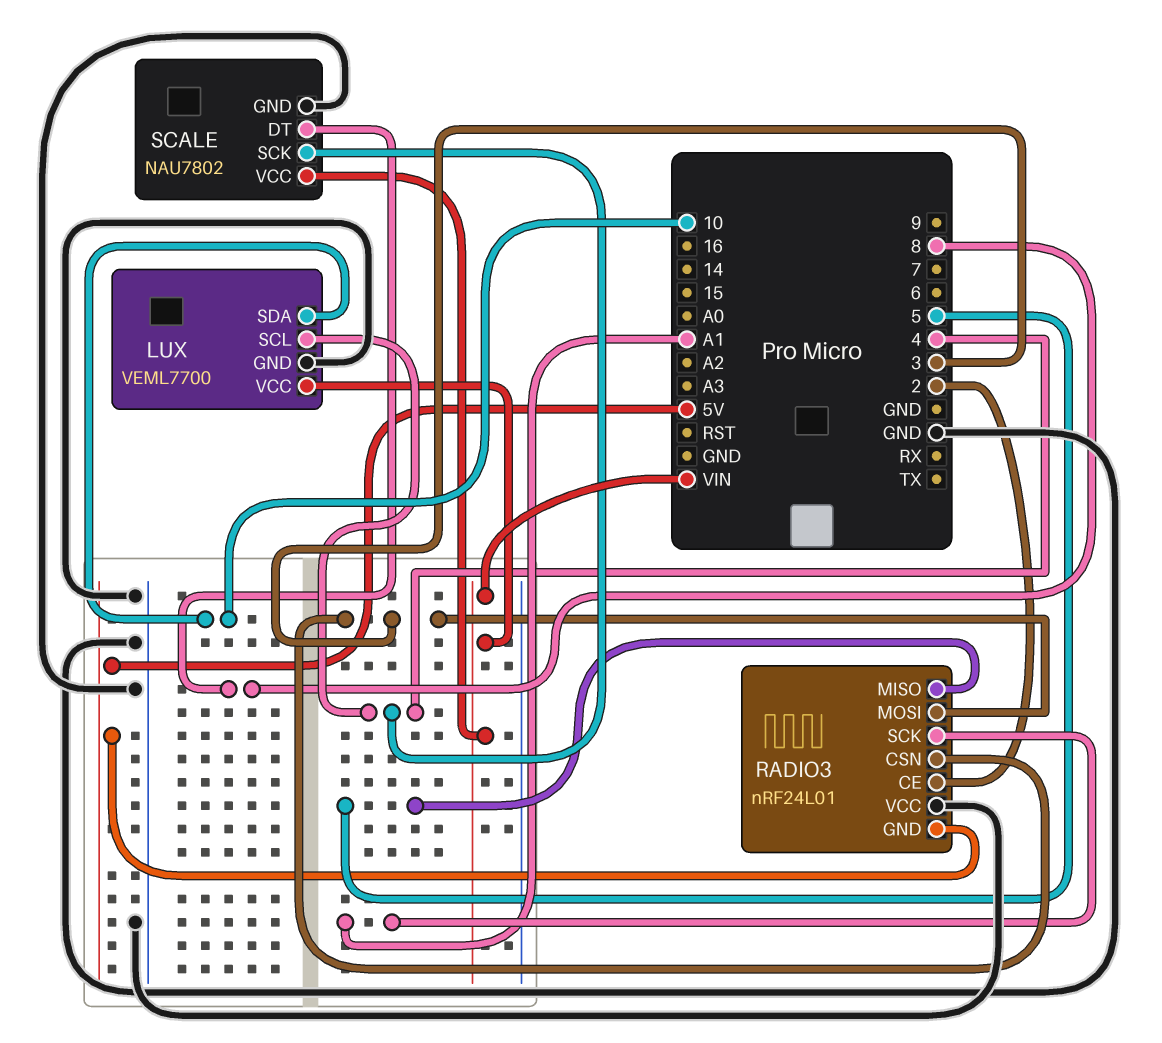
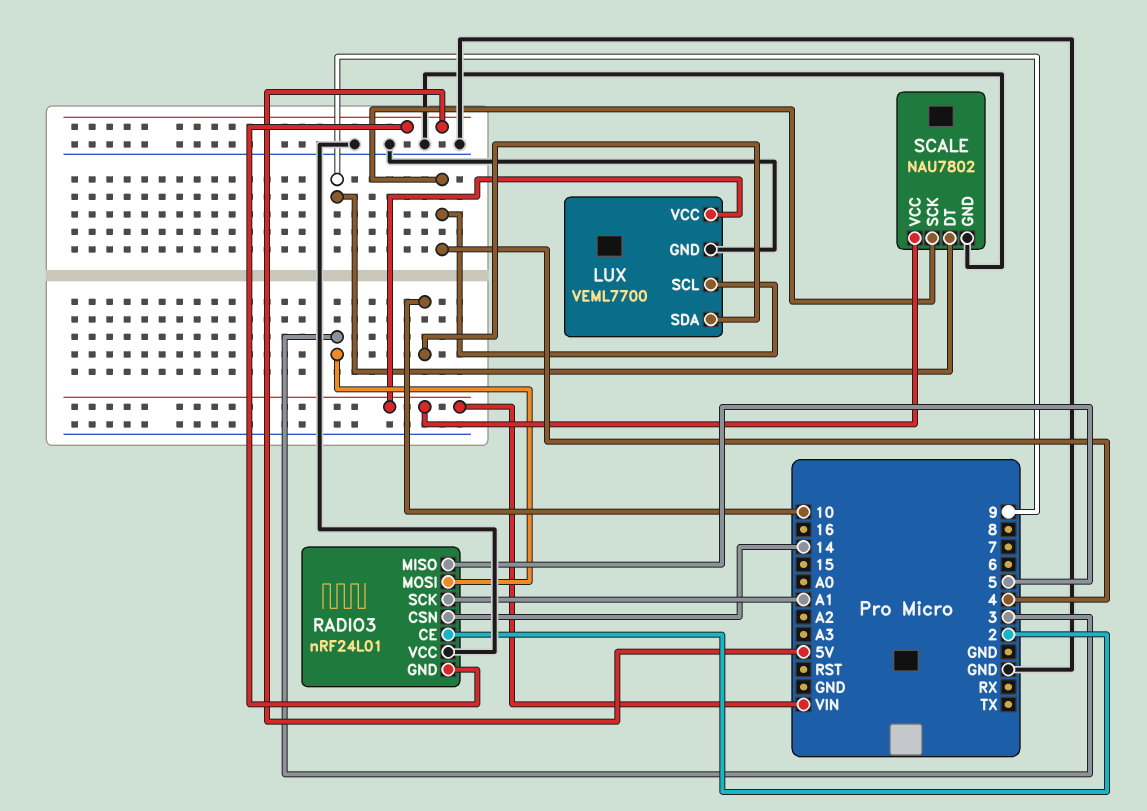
RADIO3 pin CSN: 3 -> 14
SCALE pin DT: 8 -> 9

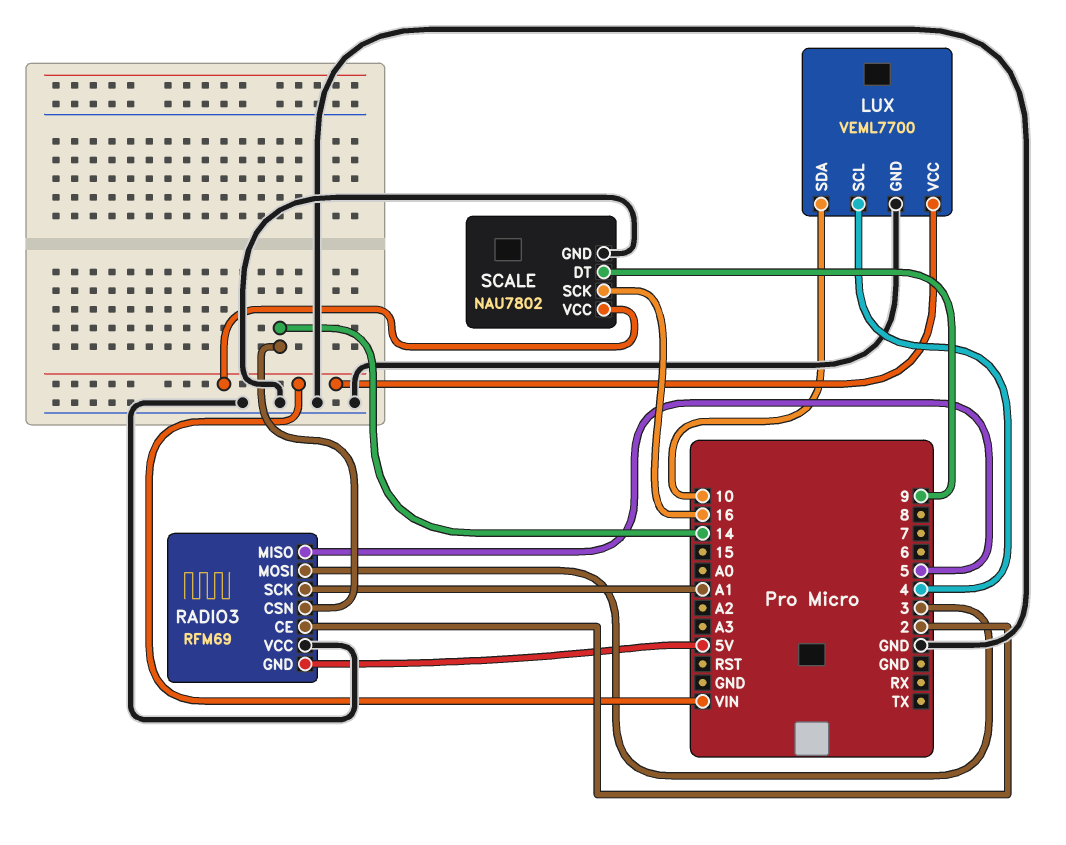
RADIO3: nRF24L01 -> RFM69
SCALE pin SCK: 4 -> 16

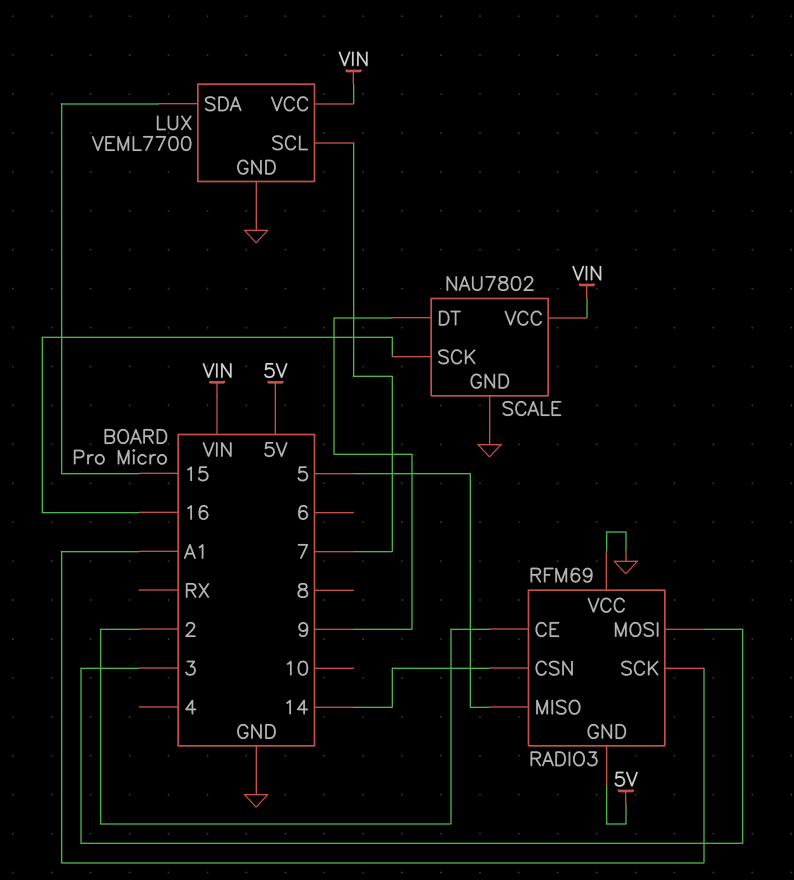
LUX pin SCL: 4 -> 7
LUX pin SDA: 10 -> 15

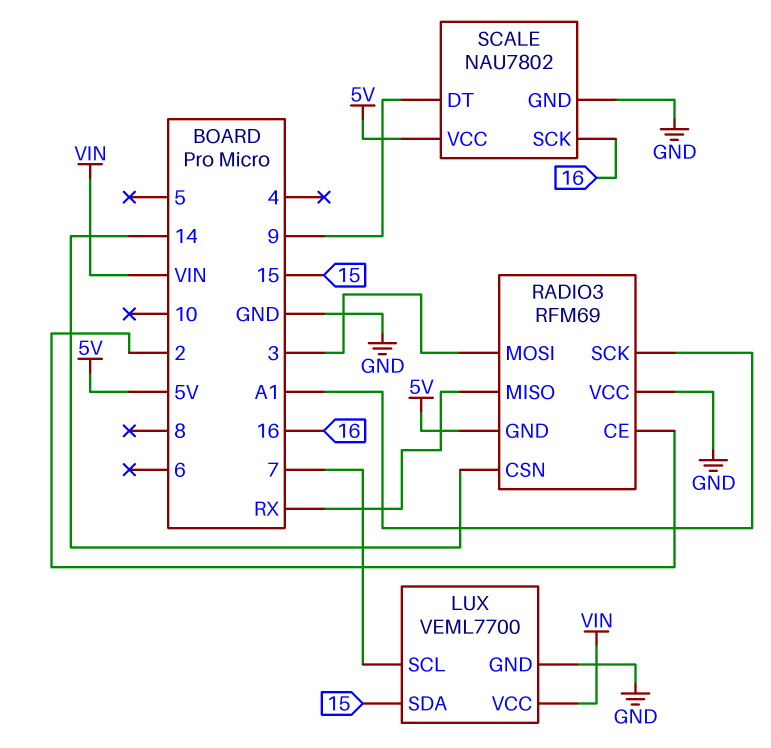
RADIO3 pin MISO: 5 -> RX
SCALE pin VCC: VIN -> 5V

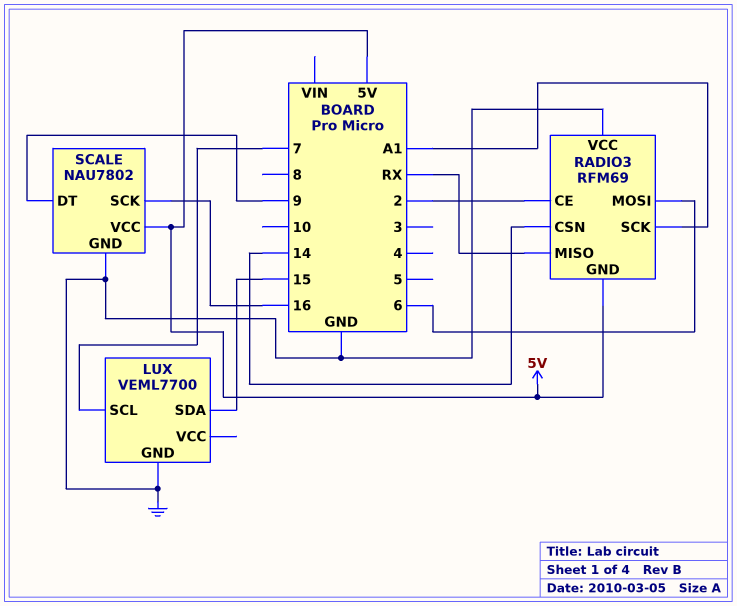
LUX pin VCC: VIN -> none
RADIO3 pin MOSI: 3 -> 6

